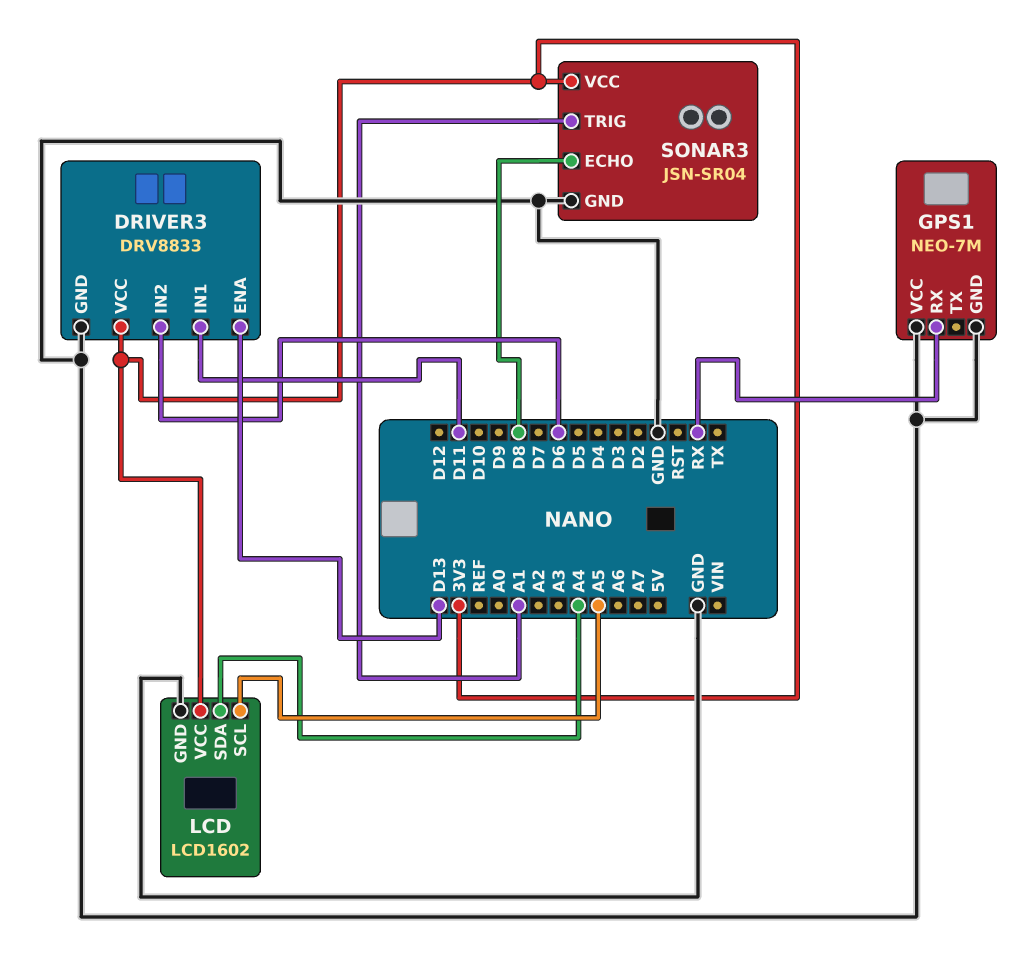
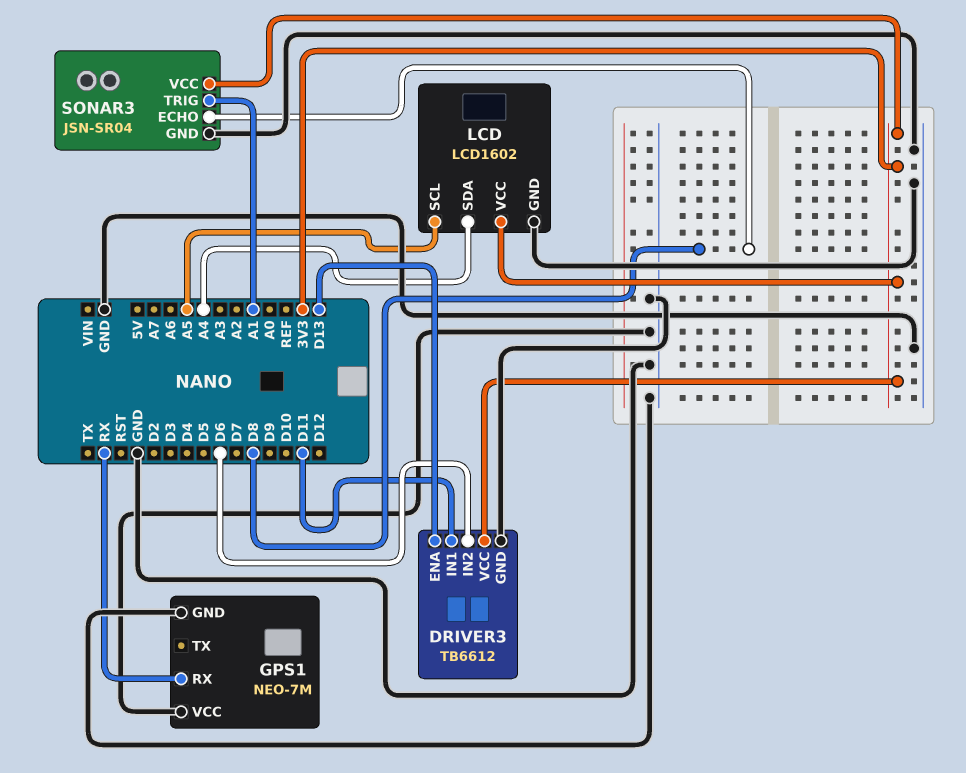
DRIVER3: DRV8833 -> TB6612

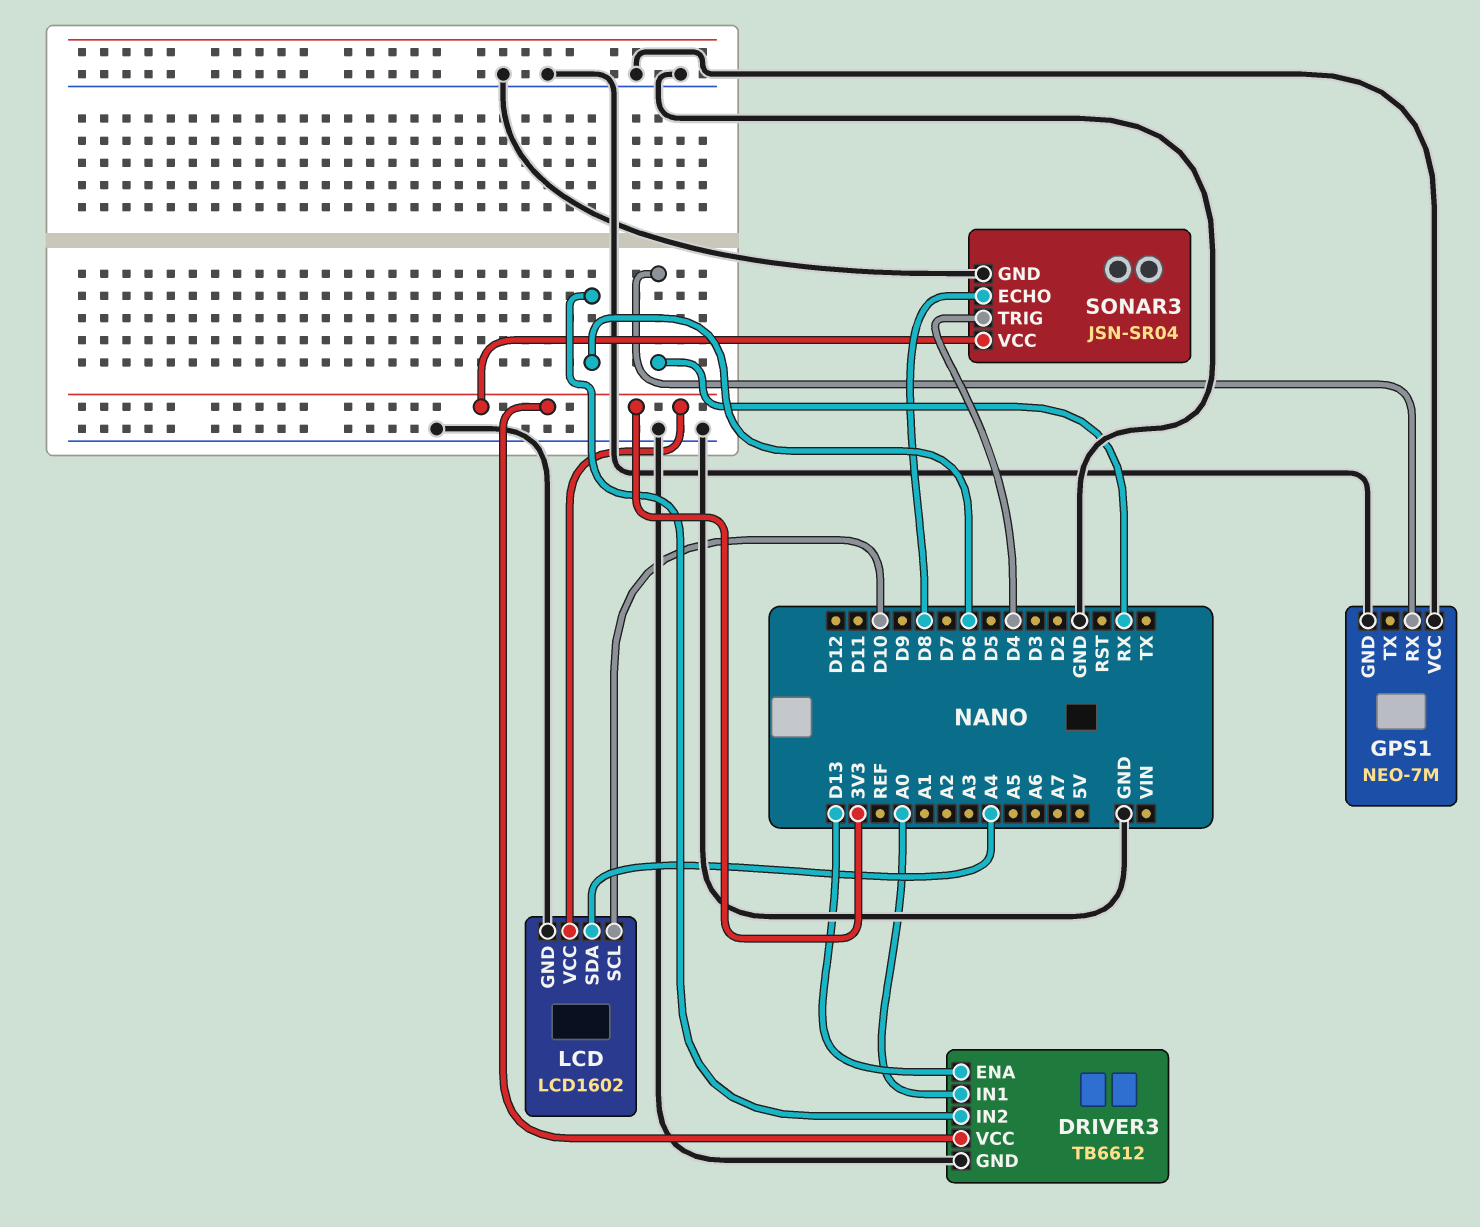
DRIVER3 pin IN1: D11 -> A0
LCD pin SCL: A5 -> D10
SONAR3 pin TRIG: A1 -> D4

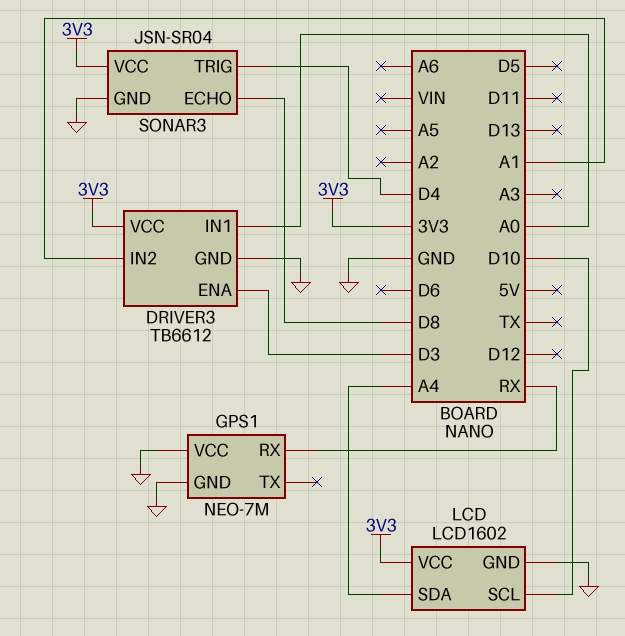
DRIVER3 pin ENA: D13 -> D3
DRIVER3 pin IN2: D6 -> A1

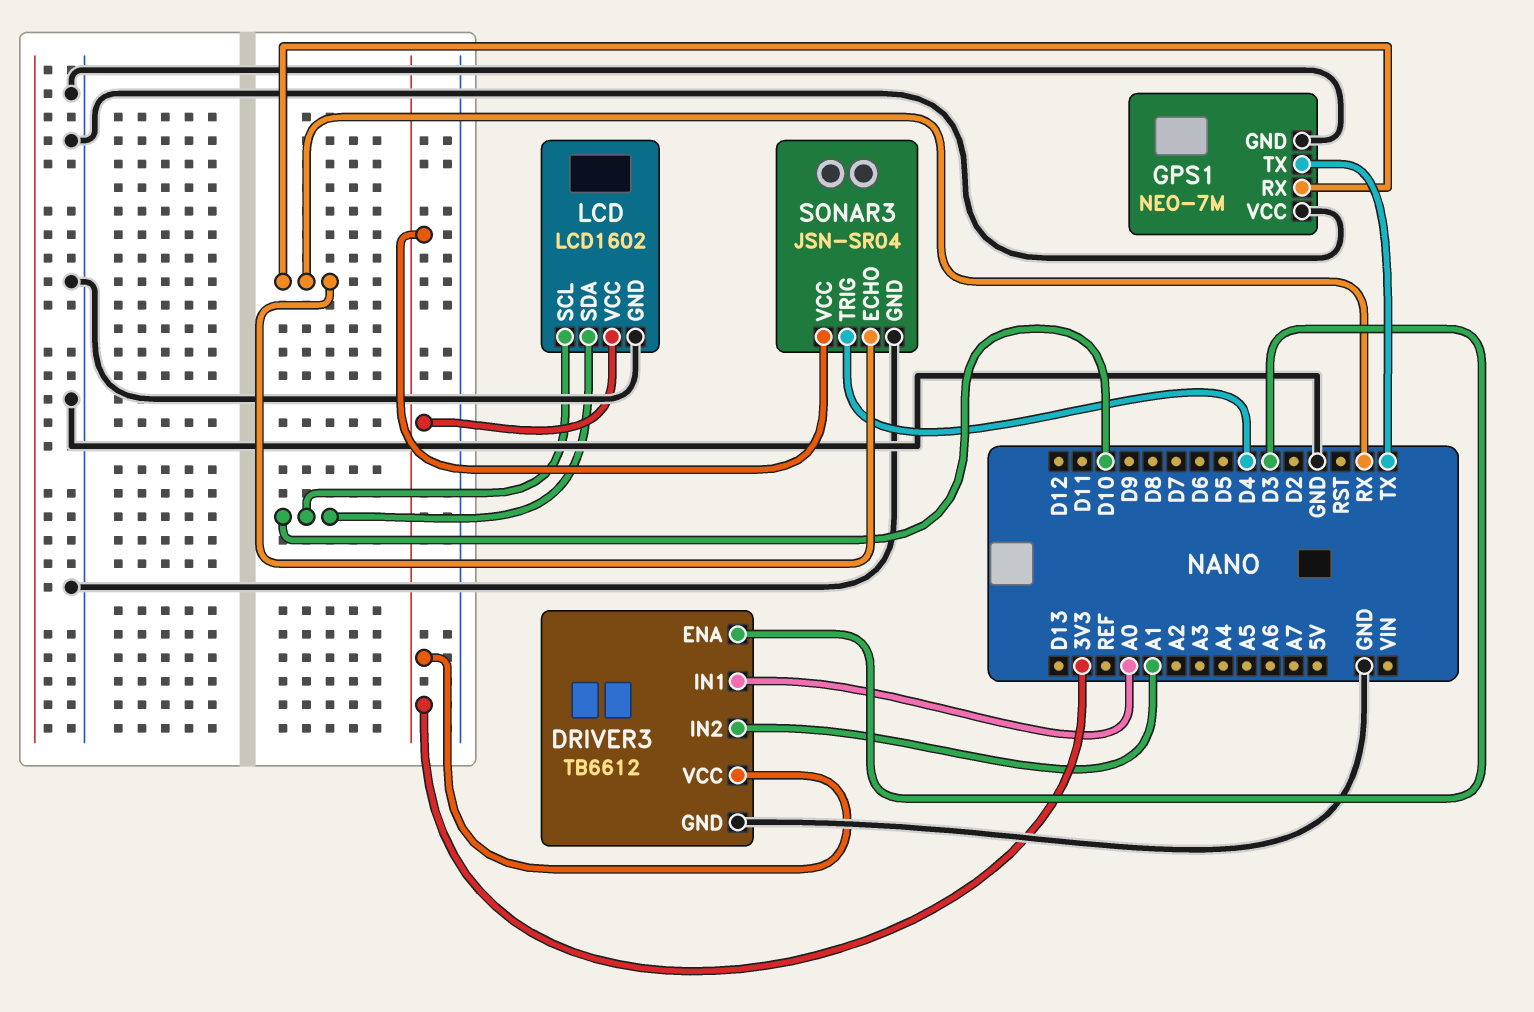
GPS1 pin TX: none -> TX
LCD pin SDA: A4 -> D10
SONAR3 pin ECHO: D8 -> RX

